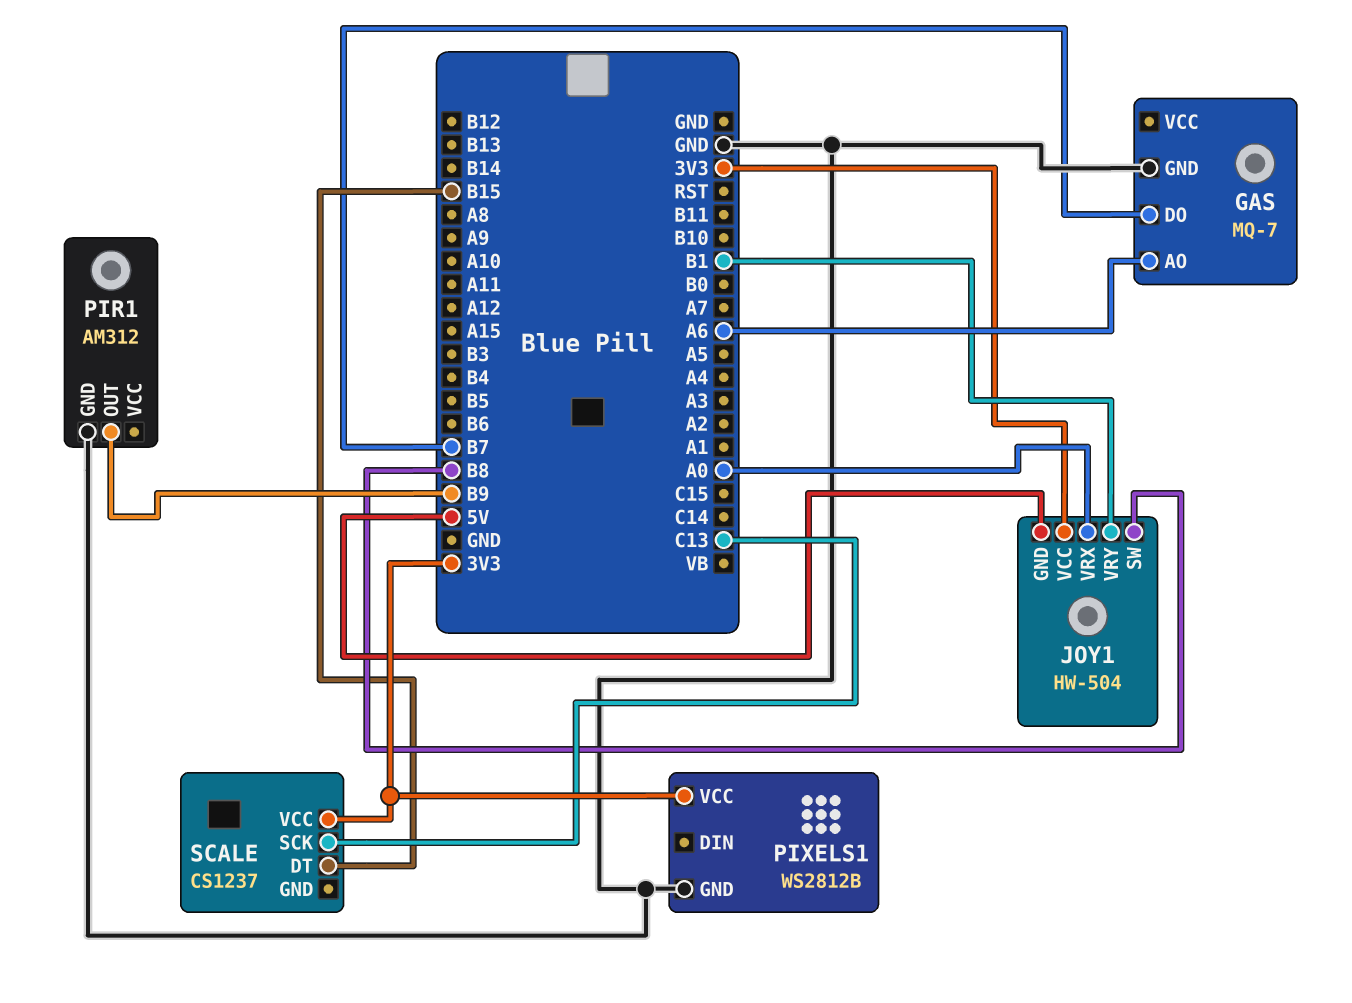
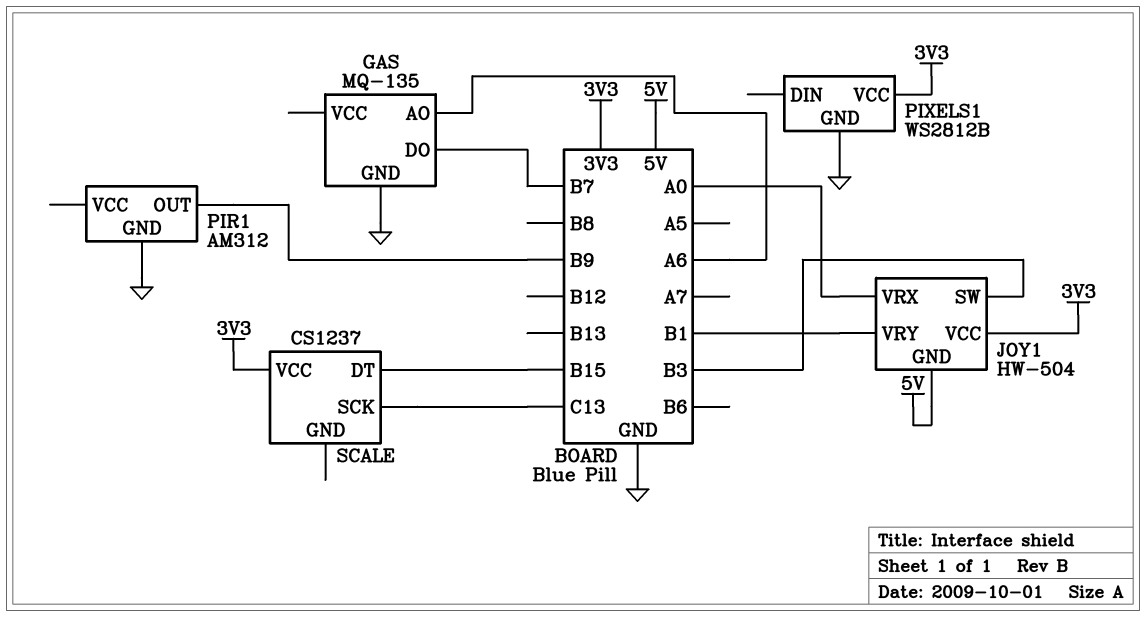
GAS: MQ-7 -> MQ-135
JOY1 pin SW: B8 -> B3

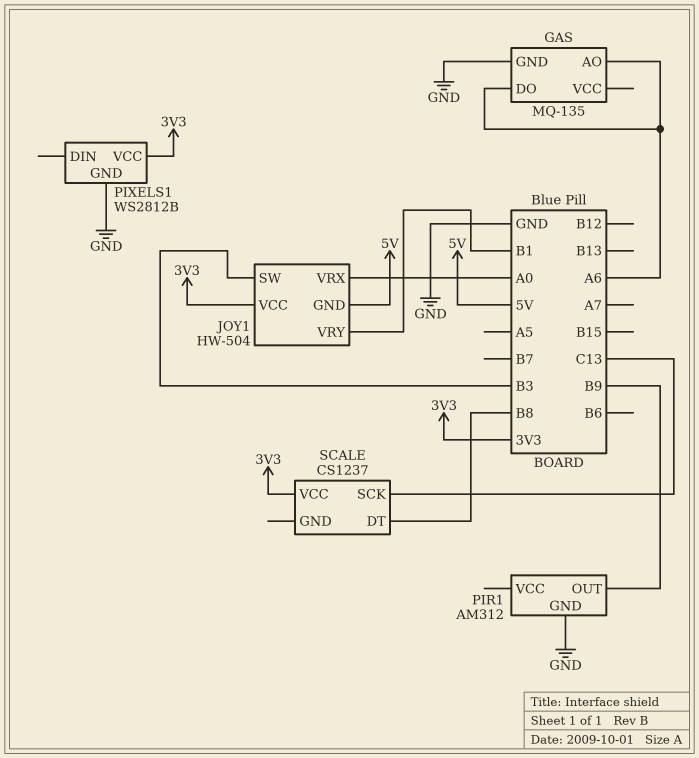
GAS pin DO: B7 -> A6
SCALE pin DT: B15 -> B8

